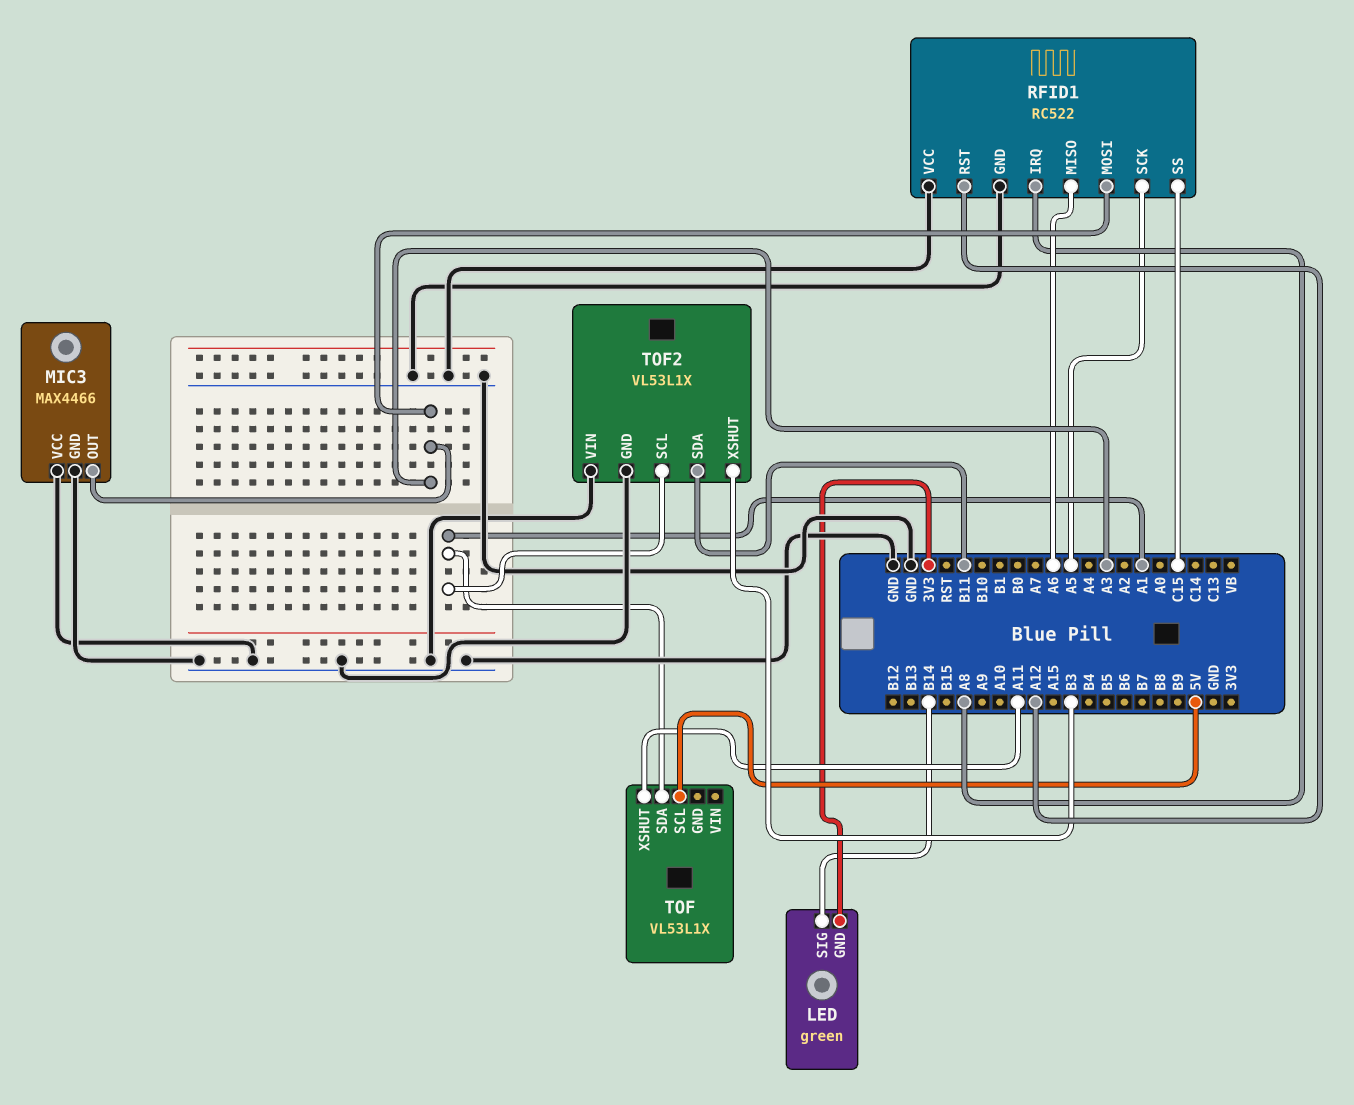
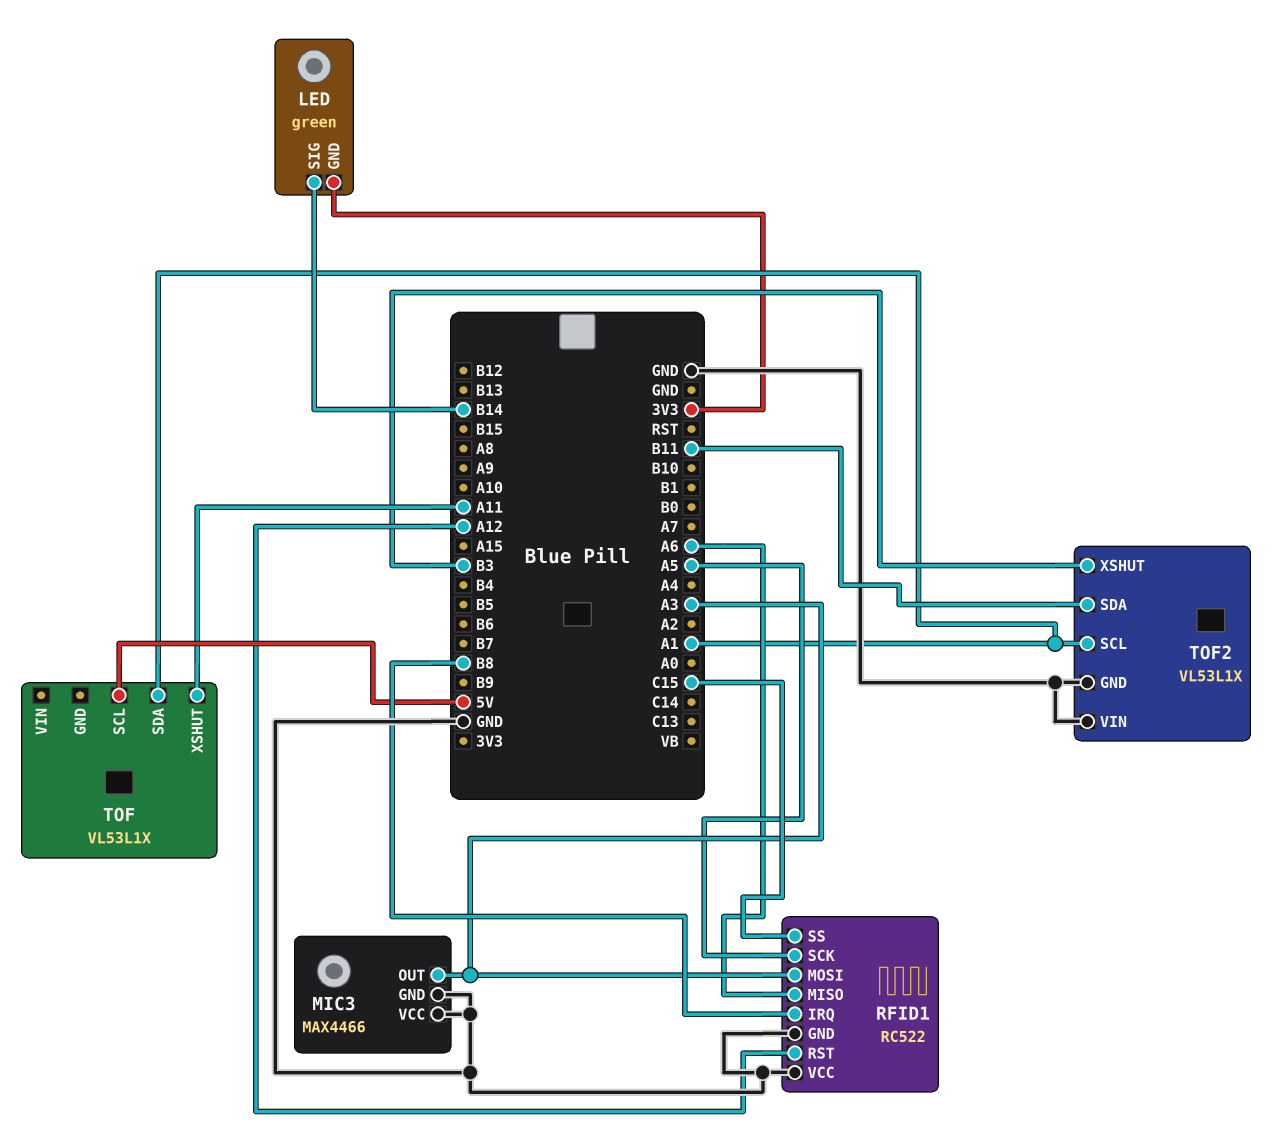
RFID1 pin IRQ: A8 -> B8

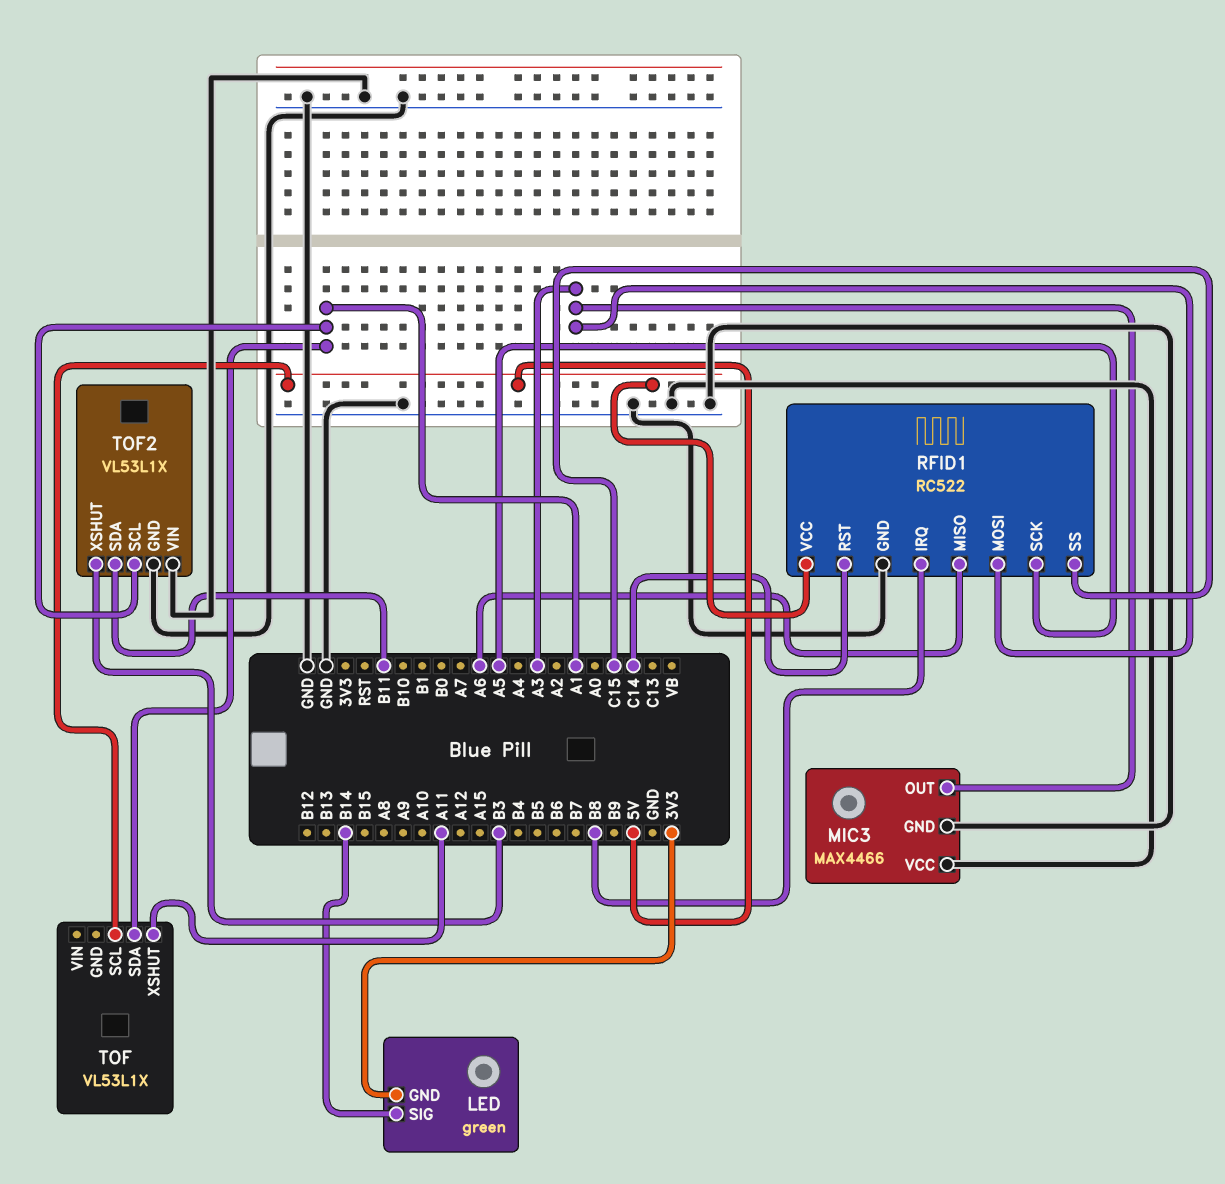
RFID1 pin RST: A12 -> C14
RFID1 pin VCC: GND -> 5V

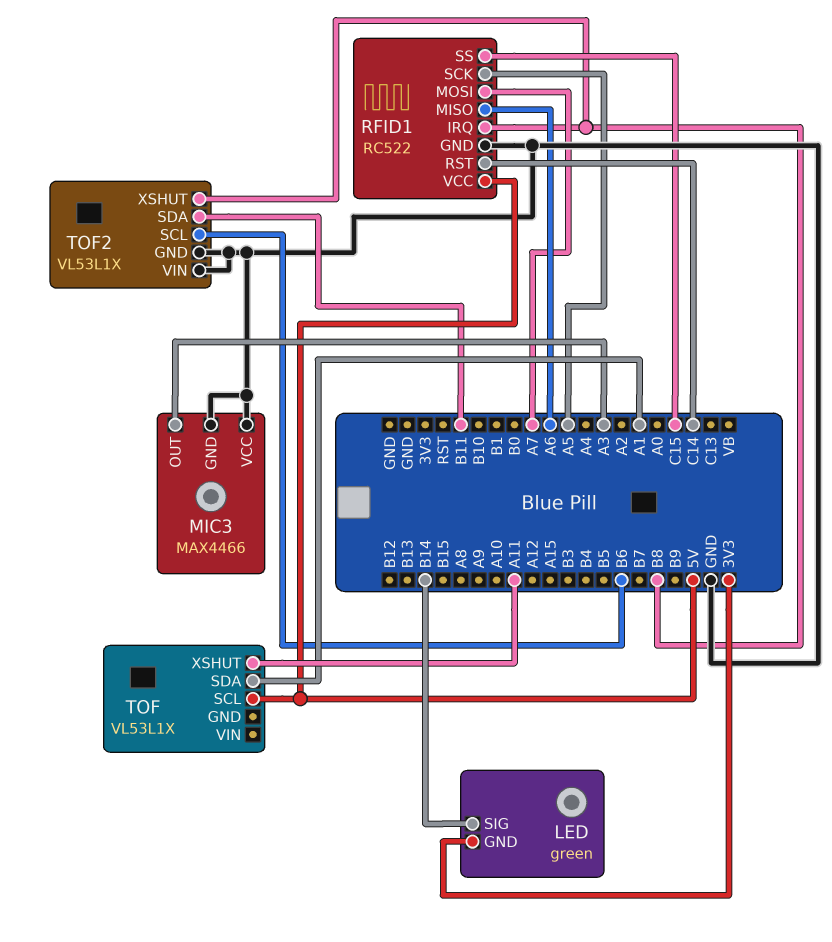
RFID1 pin MOSI: A3 -> A7
TOF2 pin SCL: A1 -> B6
TOF2 pin XSHUT: B3 -> B8

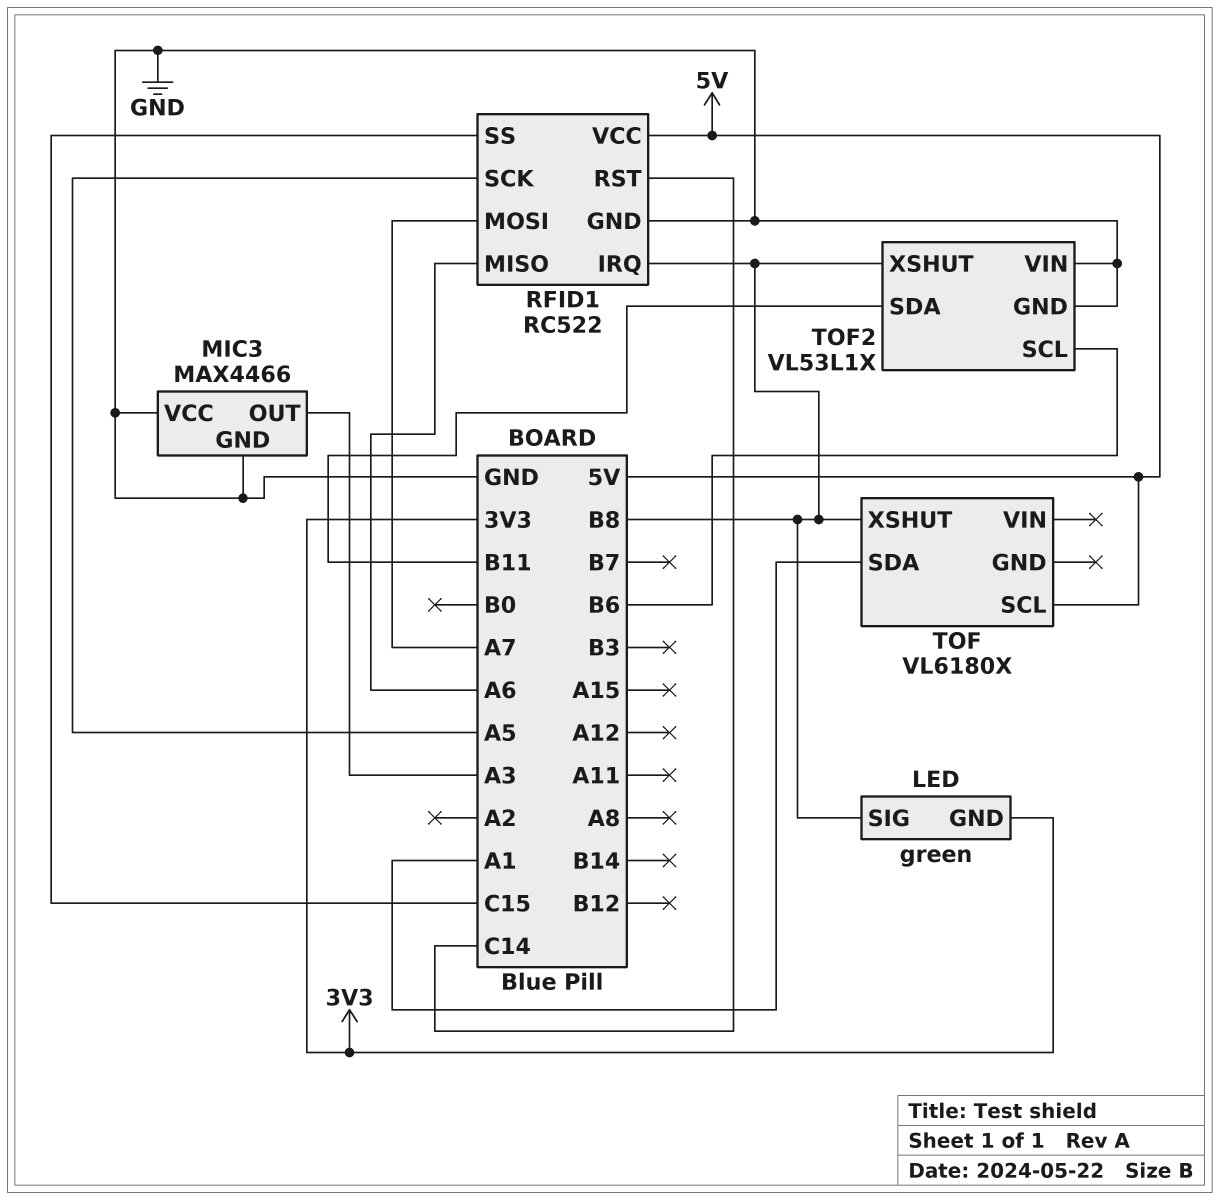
LED pin SIG: B14 -> B8
TOF: VL53L1X -> VL6180X
TOF pin XSHUT: A11 -> B8

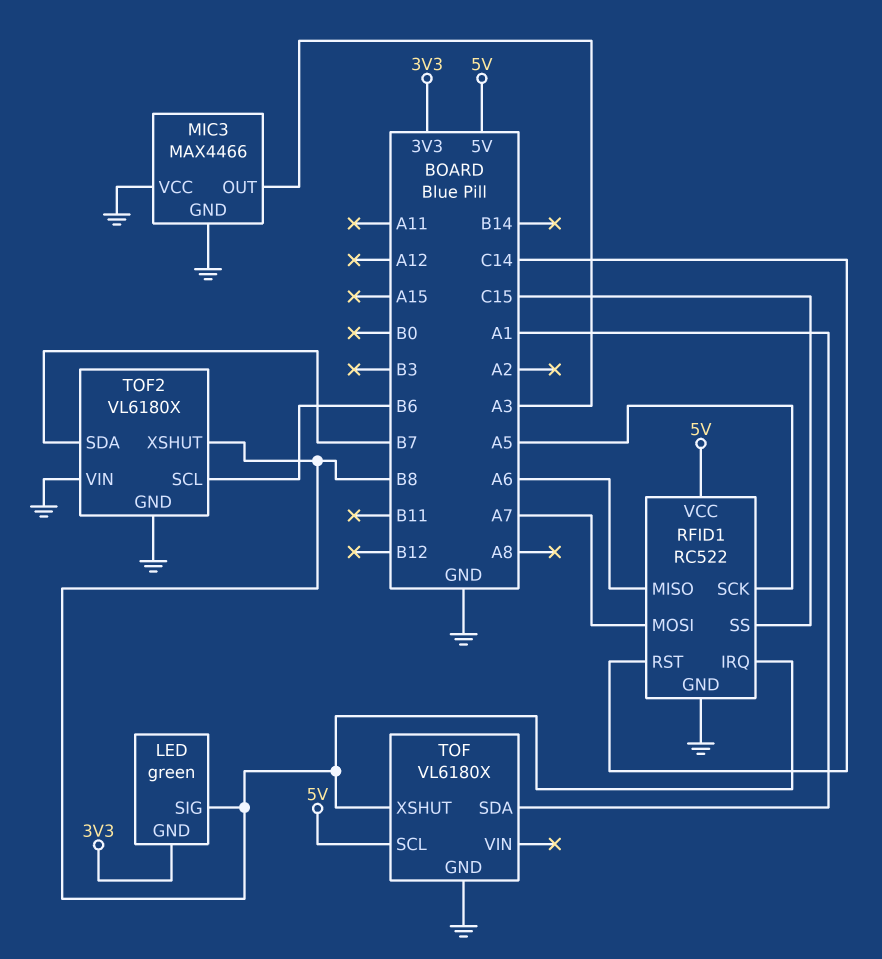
TOF pin GND: none -> GND
TOF2: VL53L1X -> VL6180X
TOF2 pin SDA: B11 -> B7

